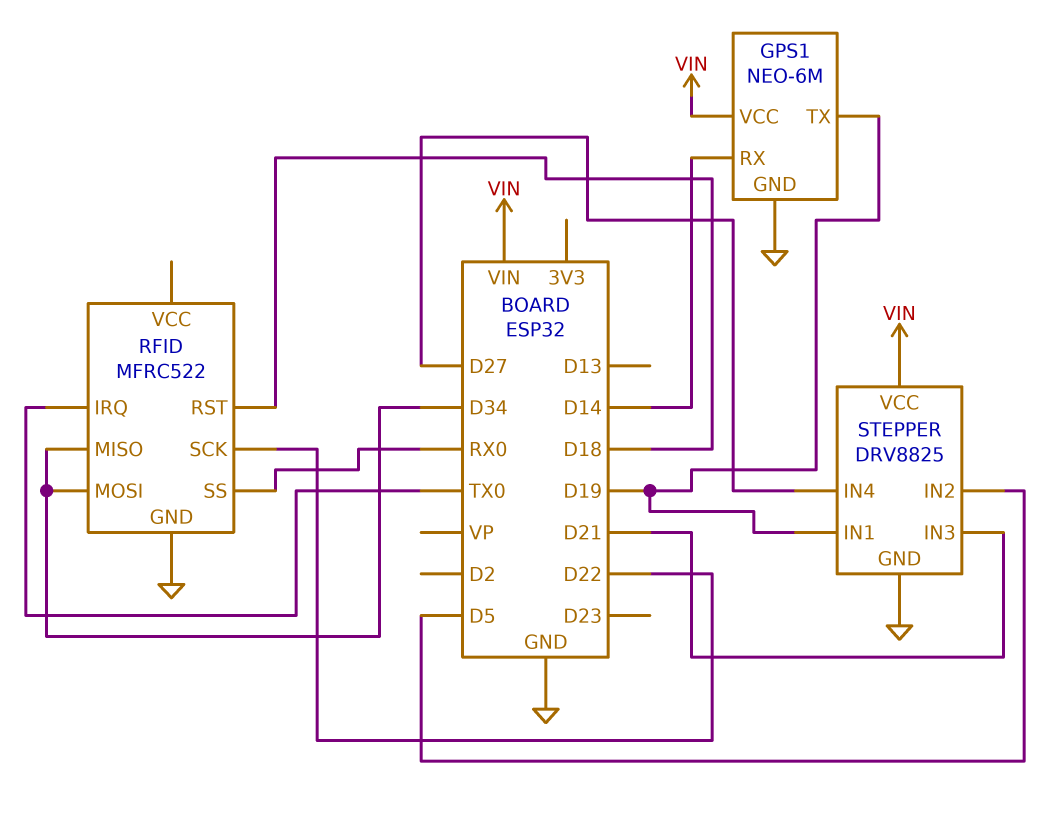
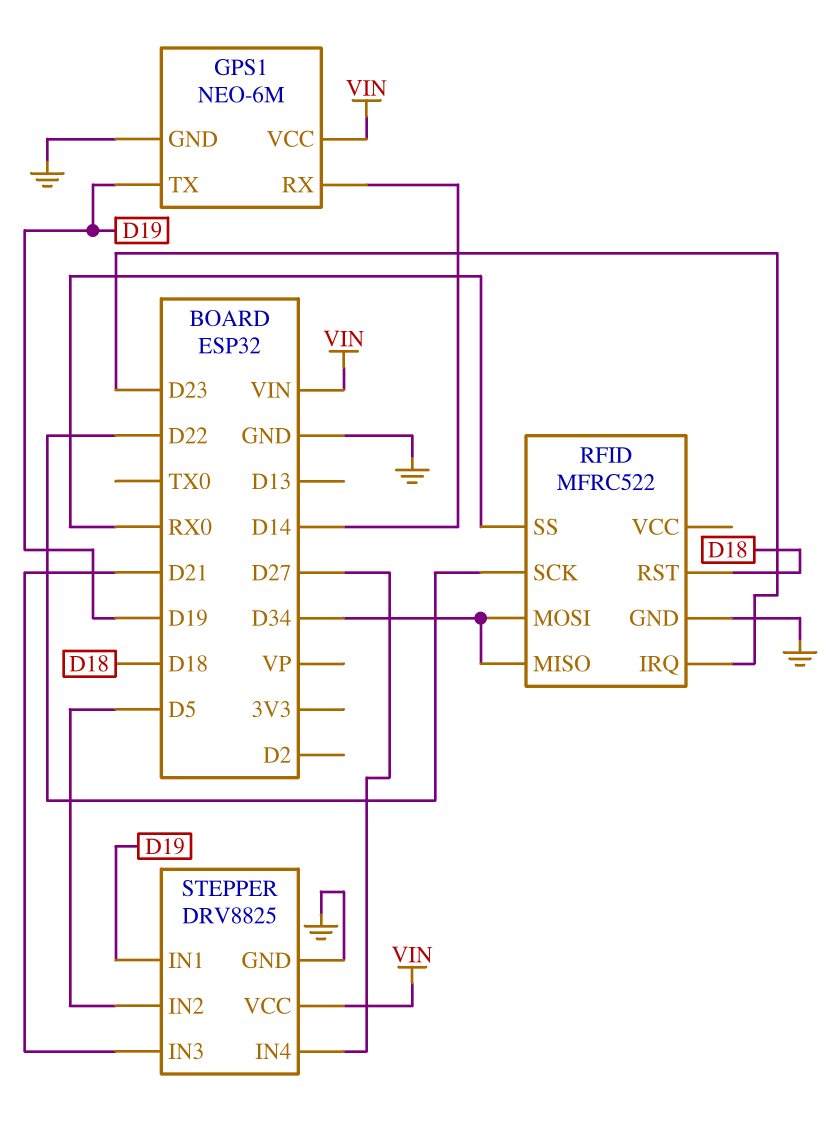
RFID pin IRQ: TX0 -> D23

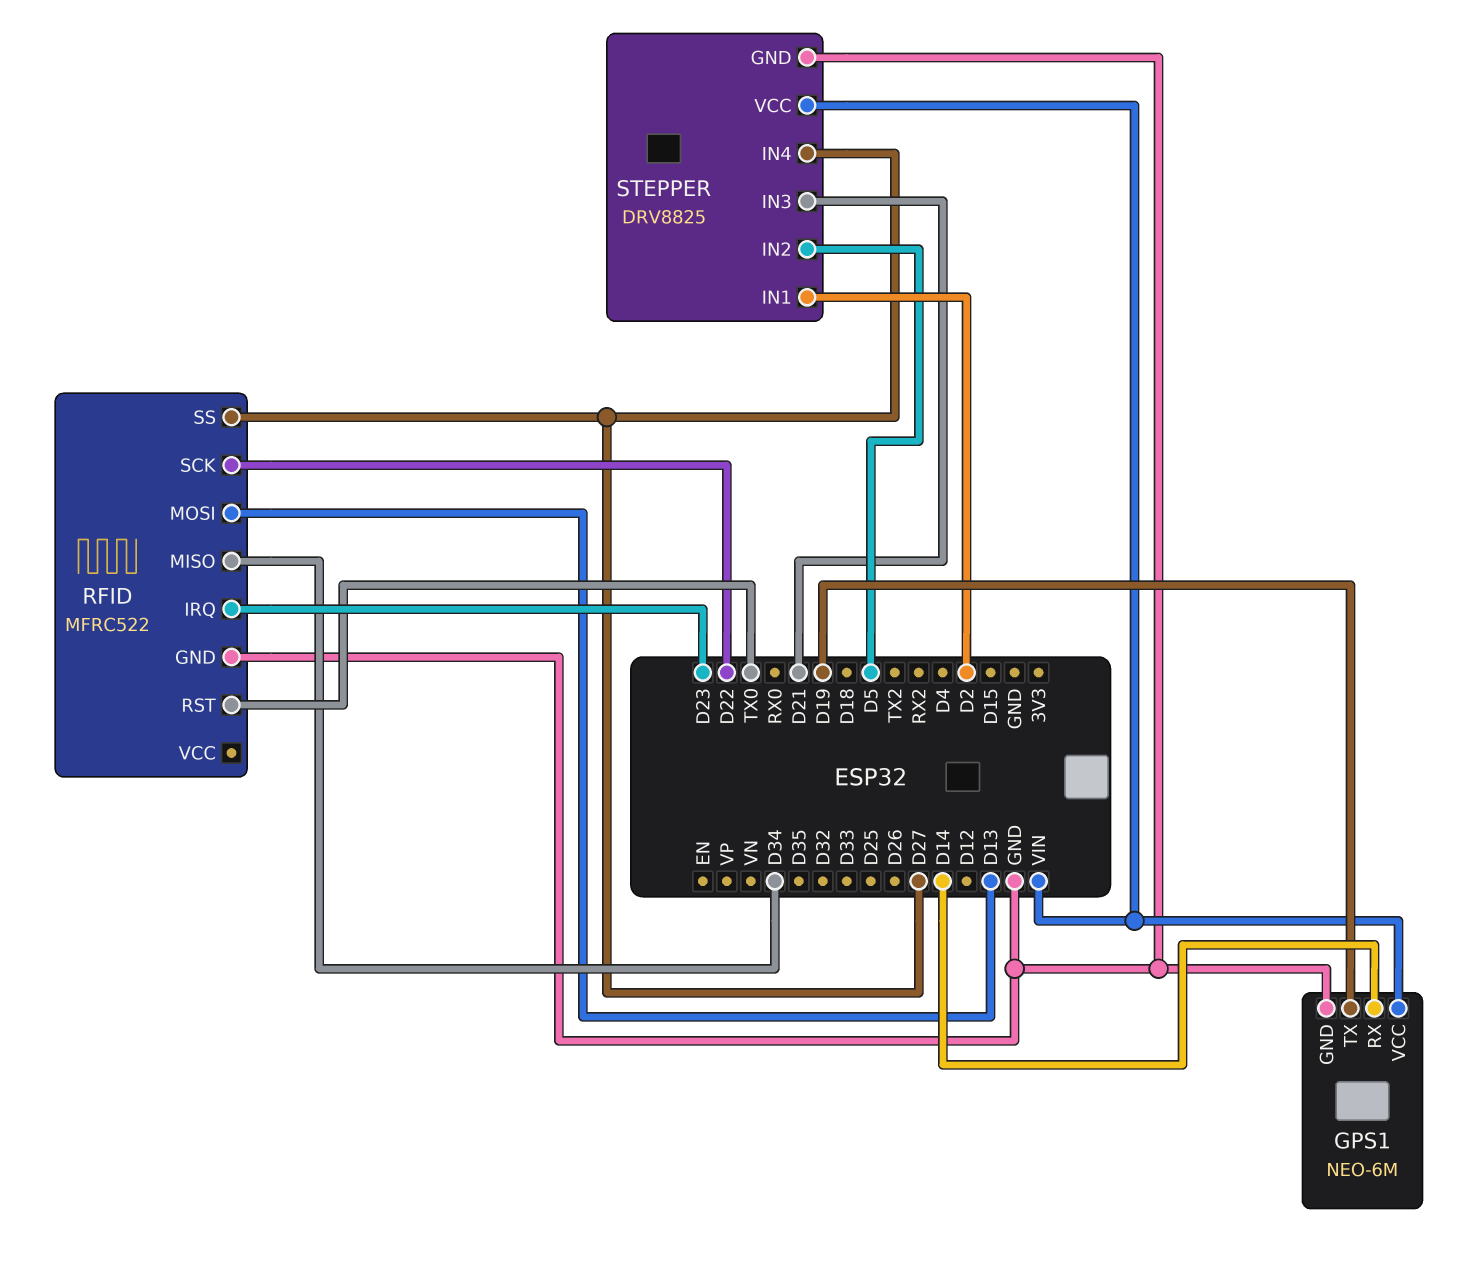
RFID pin MOSI: D34 -> D13
RFID pin RST: D18 -> TX0
RFID pin SS: RX0 -> D27
STEPPER pin IN1: D19 -> D2

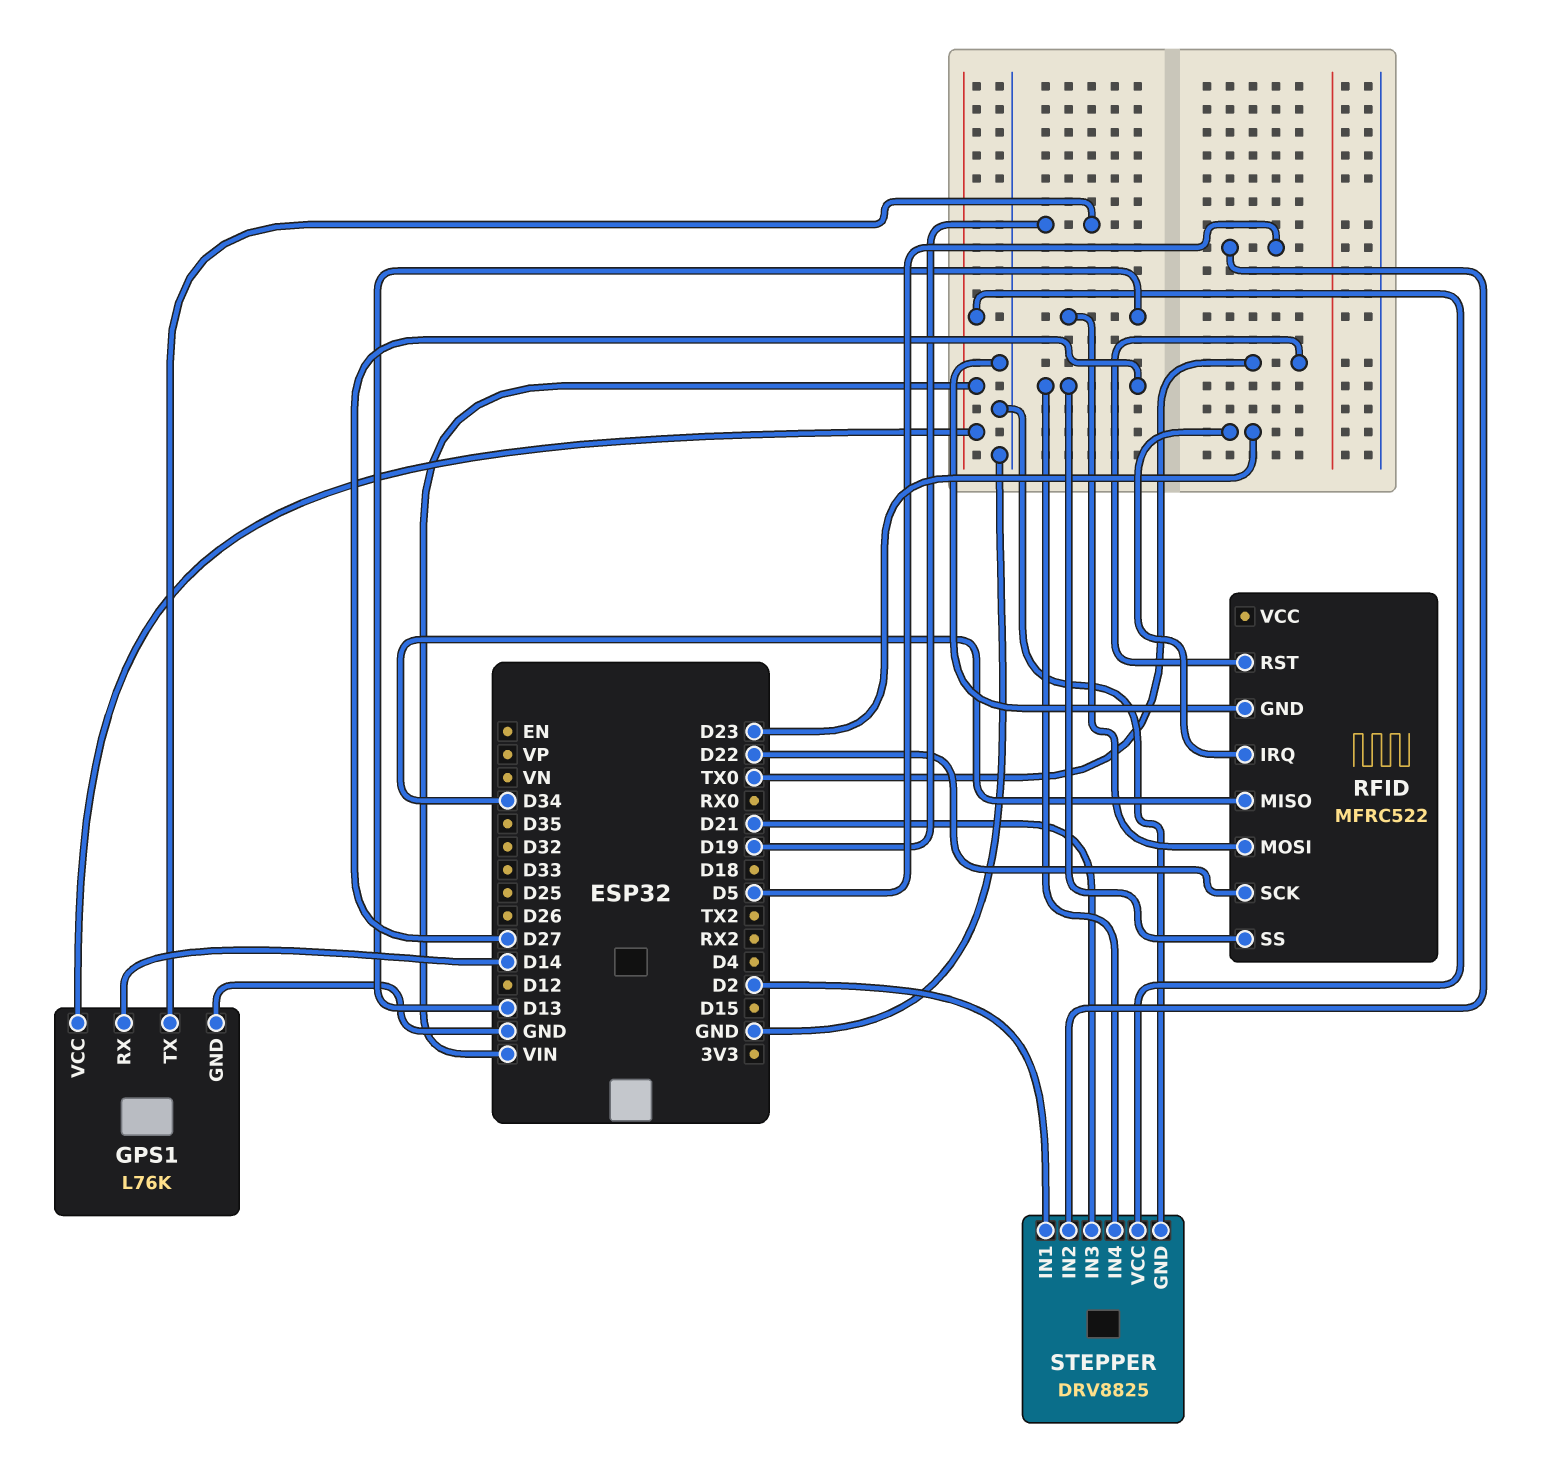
GPS1: NEO-6M -> L76K

